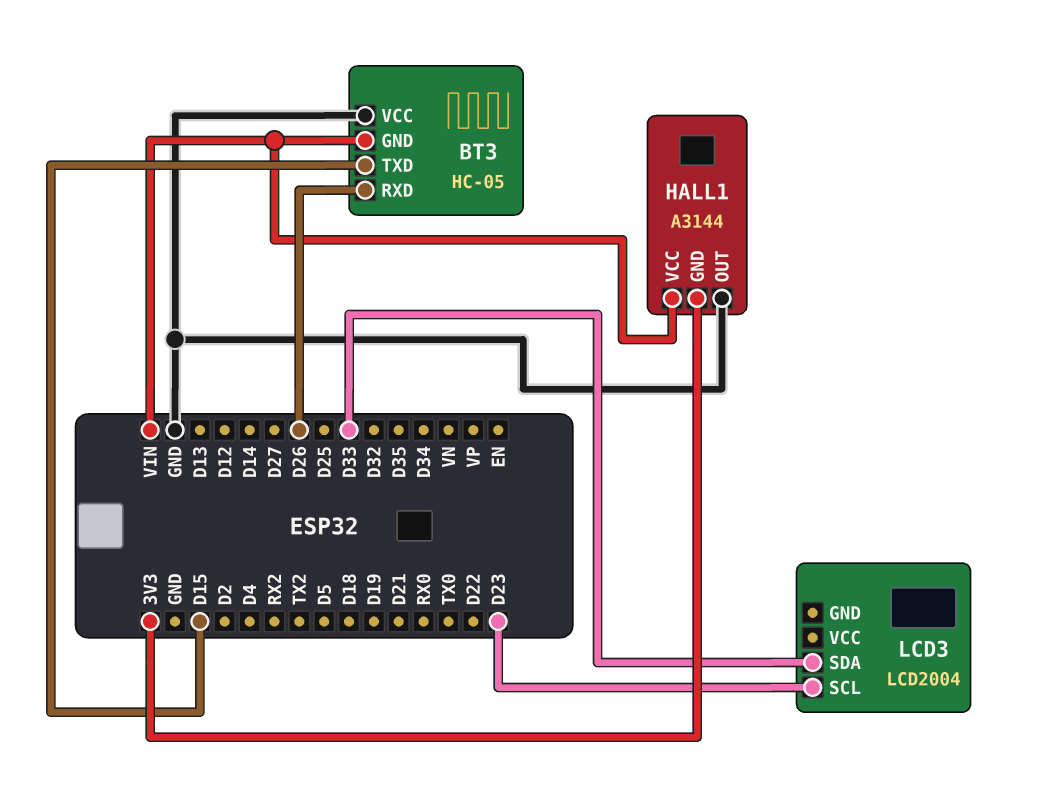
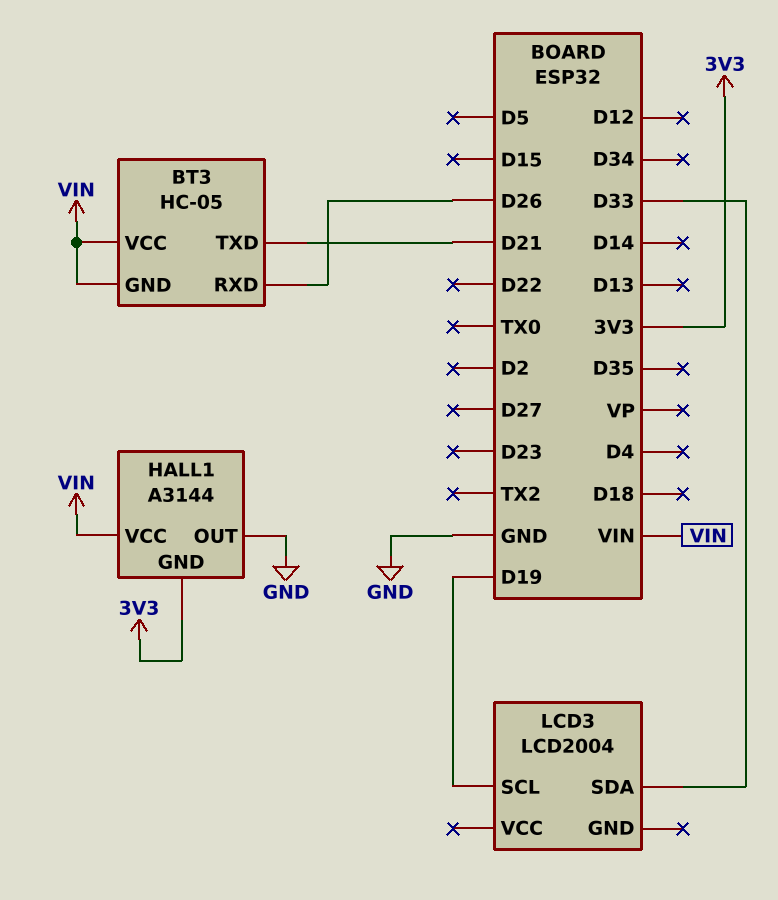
BT3 pin TXD: D15 -> D21
BT3 pin VCC: GND -> VIN
LCD3 pin SCL: D23 -> D19

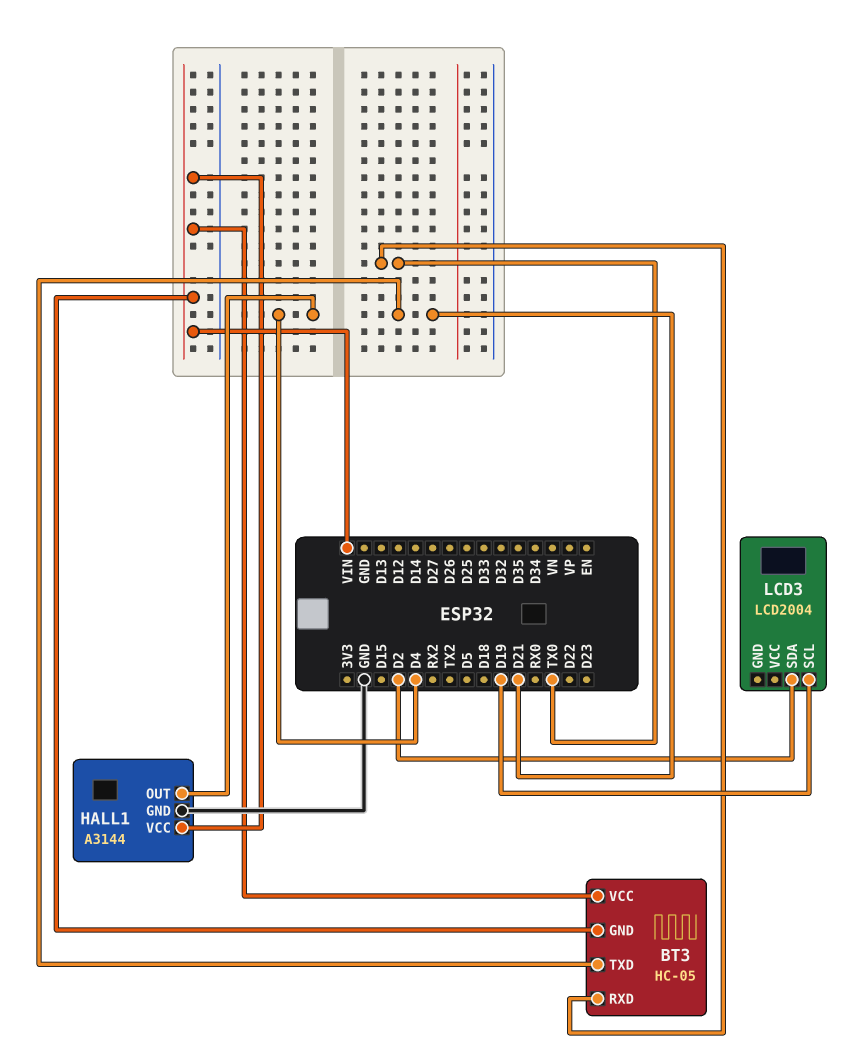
BT3 pin RXD: D26 -> TX0
HALL1 pin GND: 3V3 -> GND
HALL1 pin OUT: GND -> D4
LCD3 pin SDA: D33 -> D2

